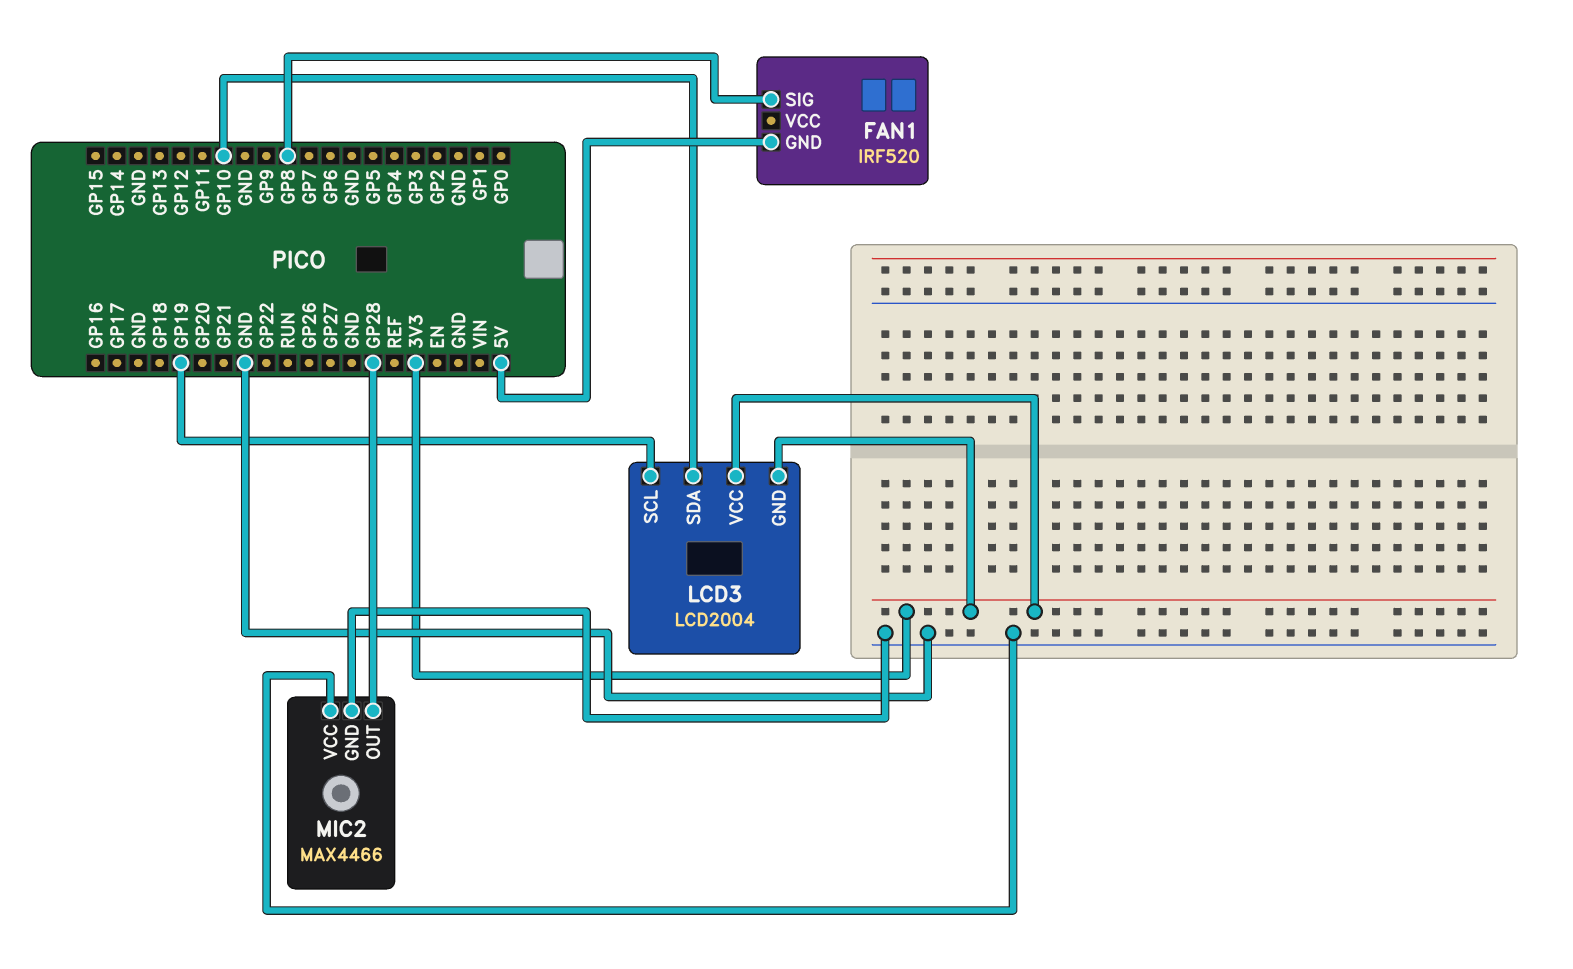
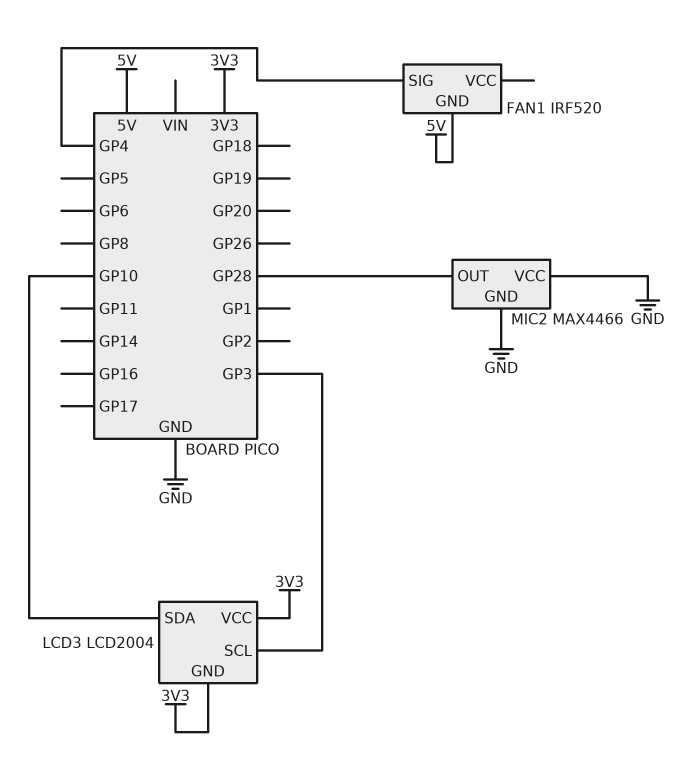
FAN1 pin SIG: GP8 -> GP4
LCD3 pin SCL: GP19 -> GP3

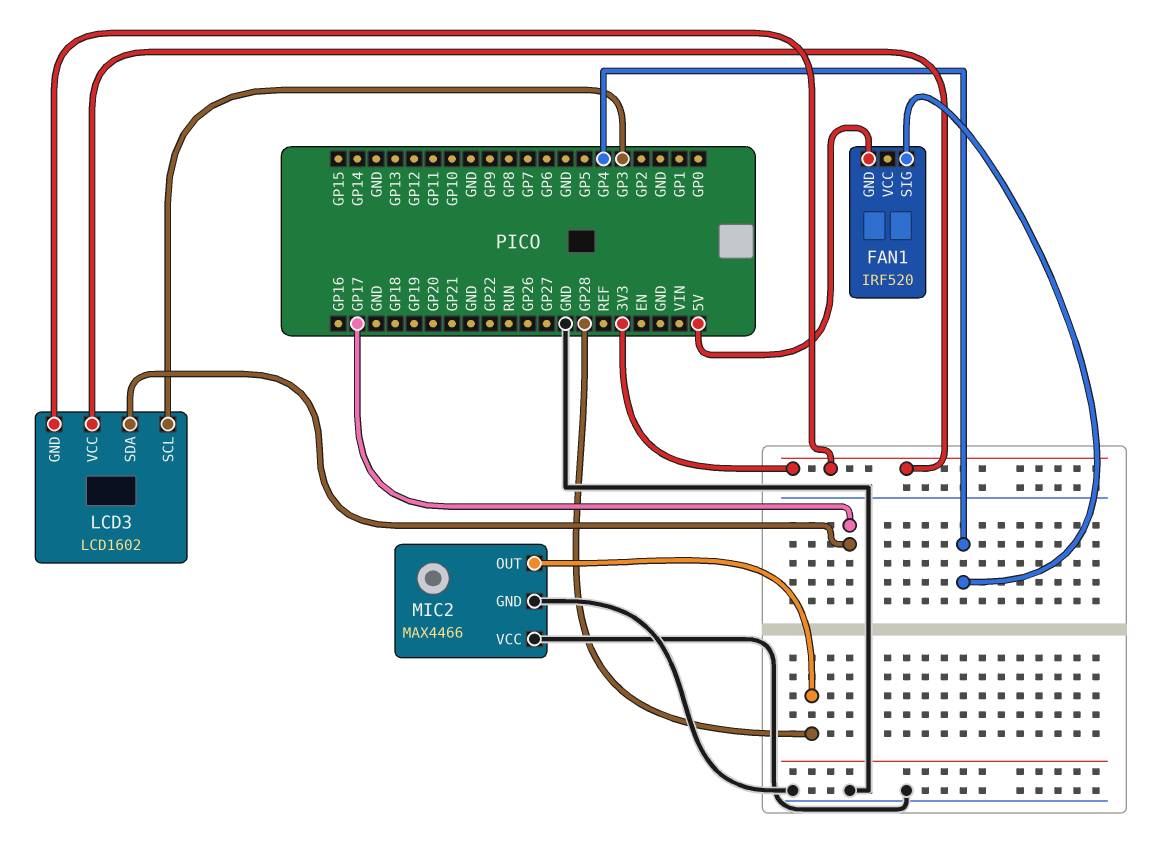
LCD3: LCD2004 -> LCD1602
LCD3 pin SDA: GP10 -> GP17

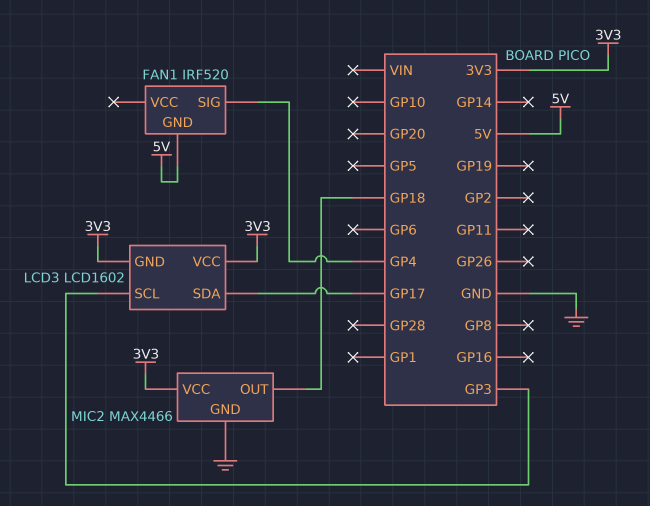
MIC2 pin OUT: GP28 -> GP18
MIC2 pin VCC: GND -> 3V3

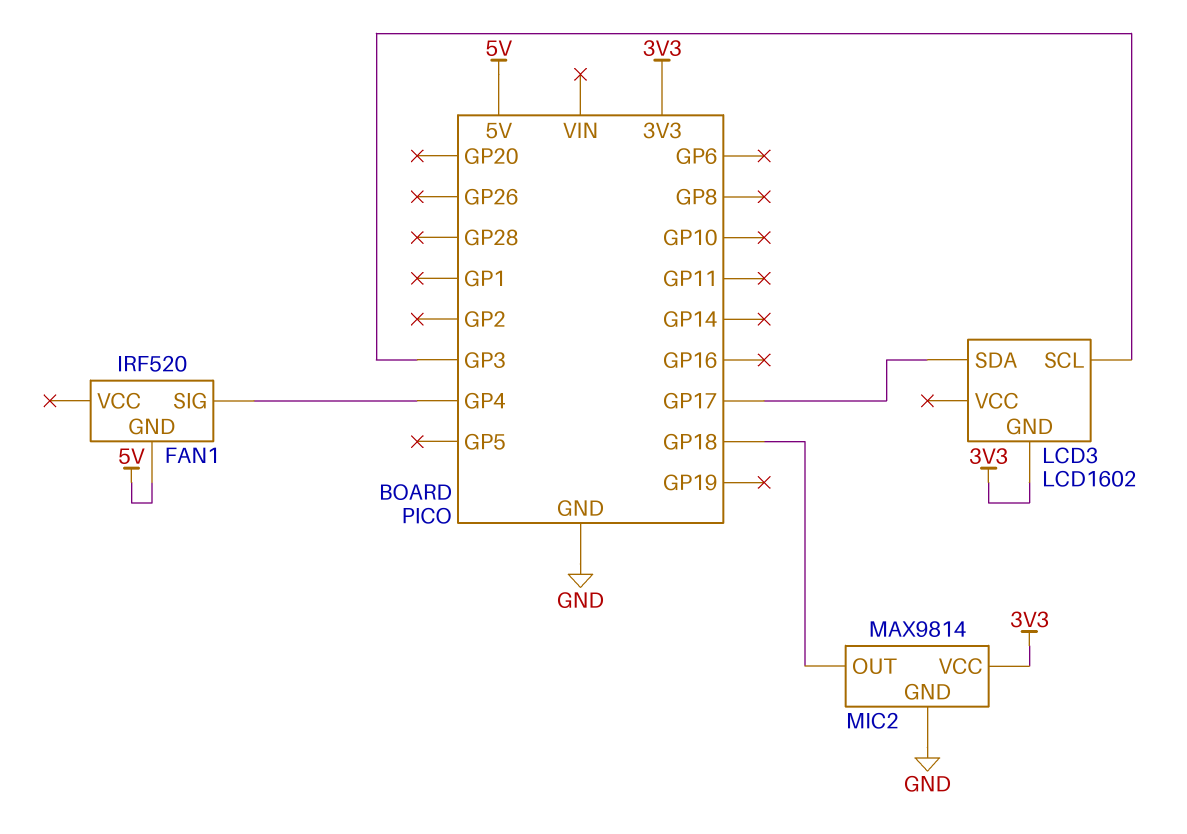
LCD3 pin VCC: 3V3 -> none
MIC2: MAX4466 -> MAX9814

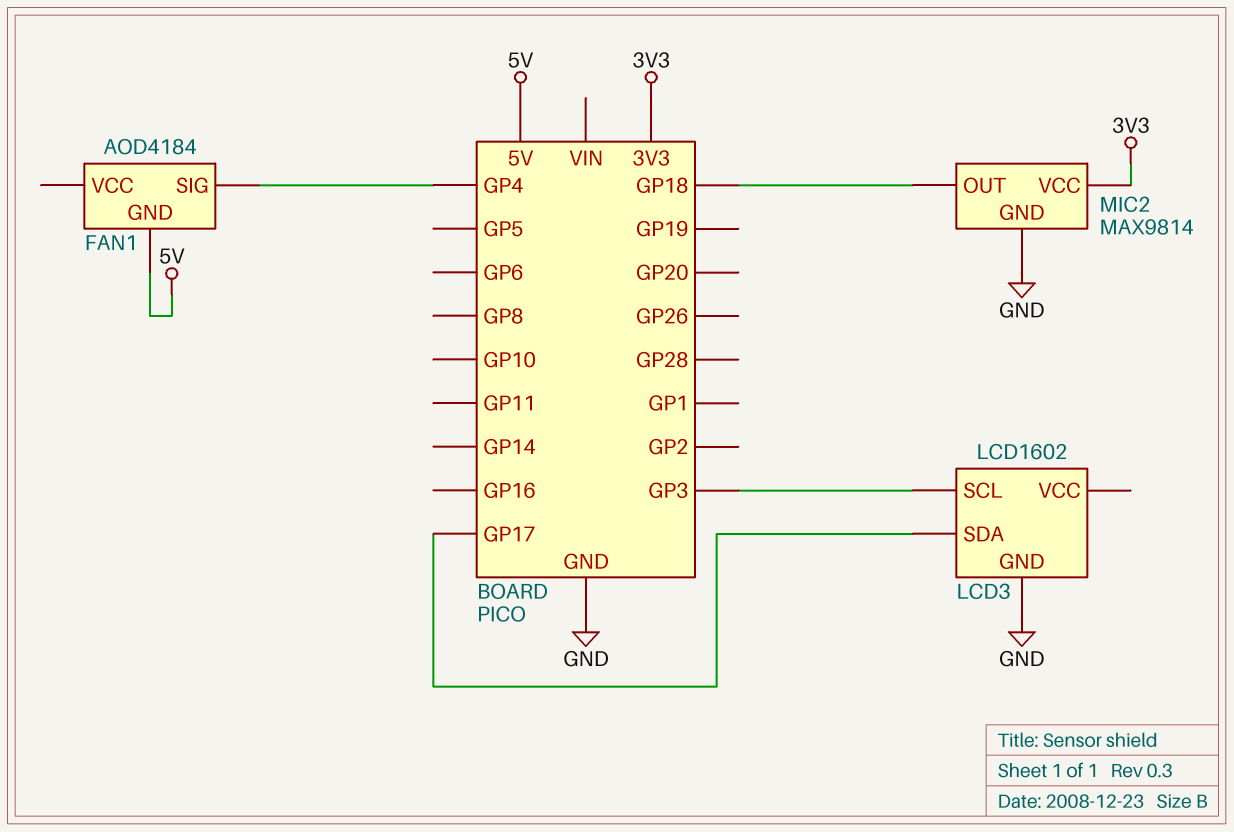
FAN1: IRF520 -> AOD4184
LCD3 pin GND: 3V3 -> GND

